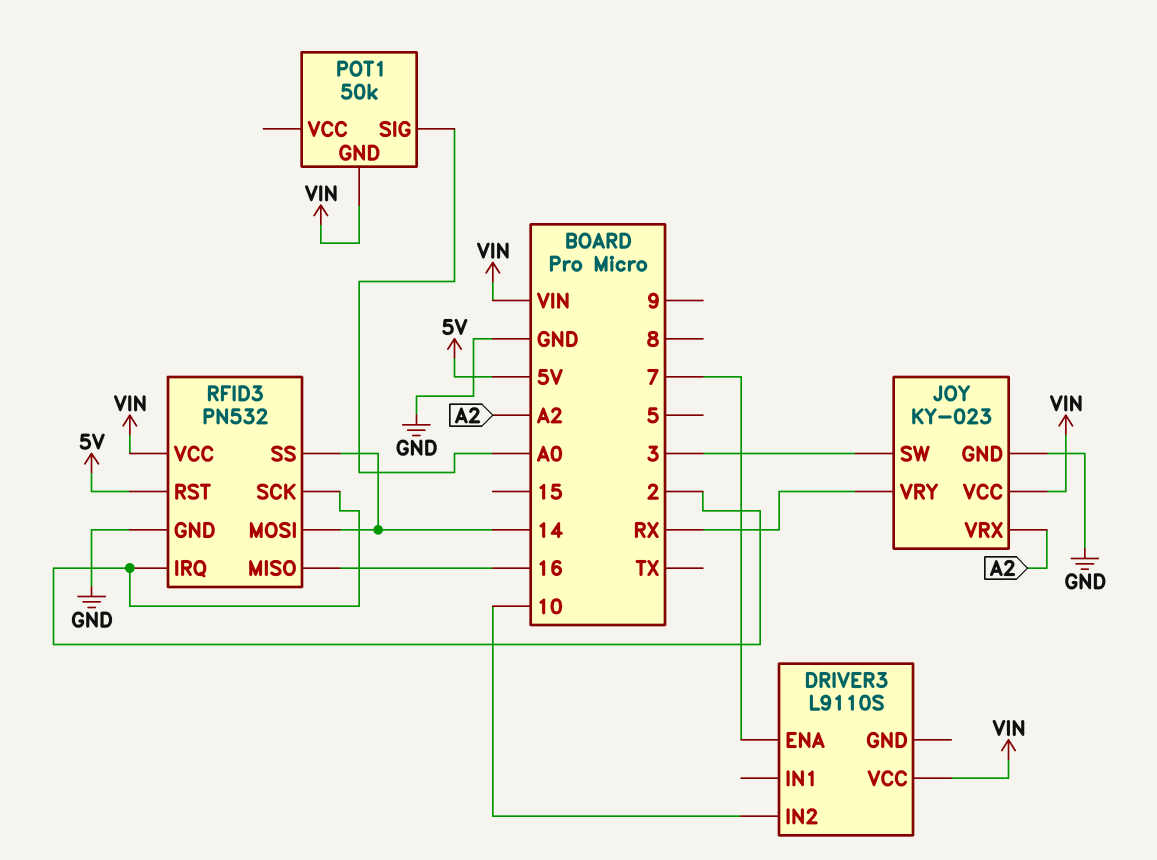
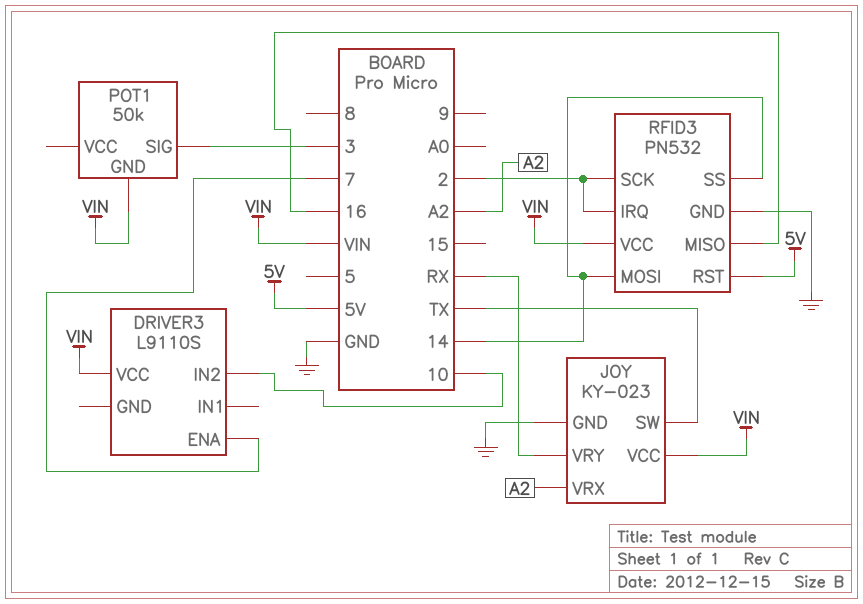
JOY pin SW: 3 -> TX
POT1 pin SIG: A0 -> 3

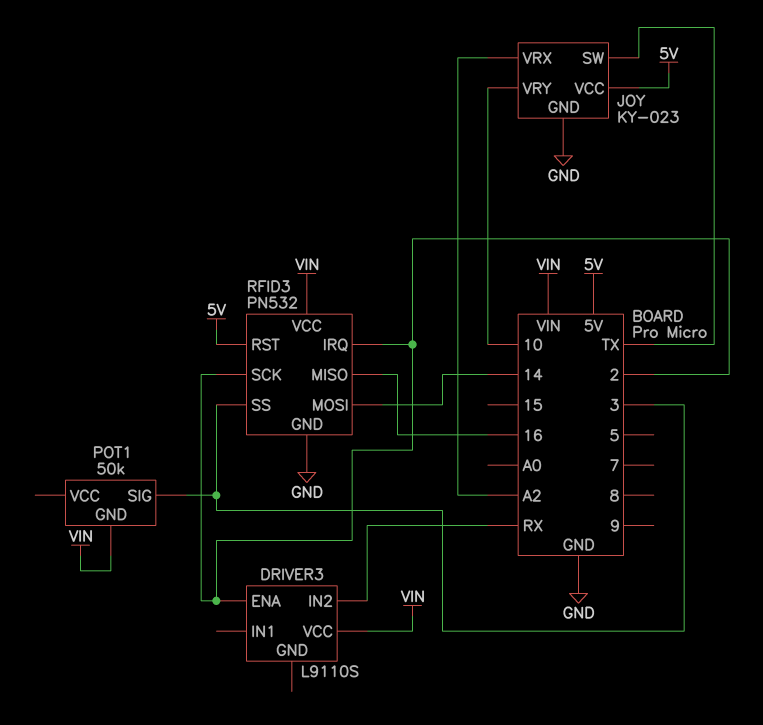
DRIVER3 pin ENA: 7 -> 2
DRIVER3 pin IN2: 10 -> RX
JOY pin VCC: VIN -> 5V
JOY pin VRY: RX -> 10
RFID3 pin SS: 14 -> 3

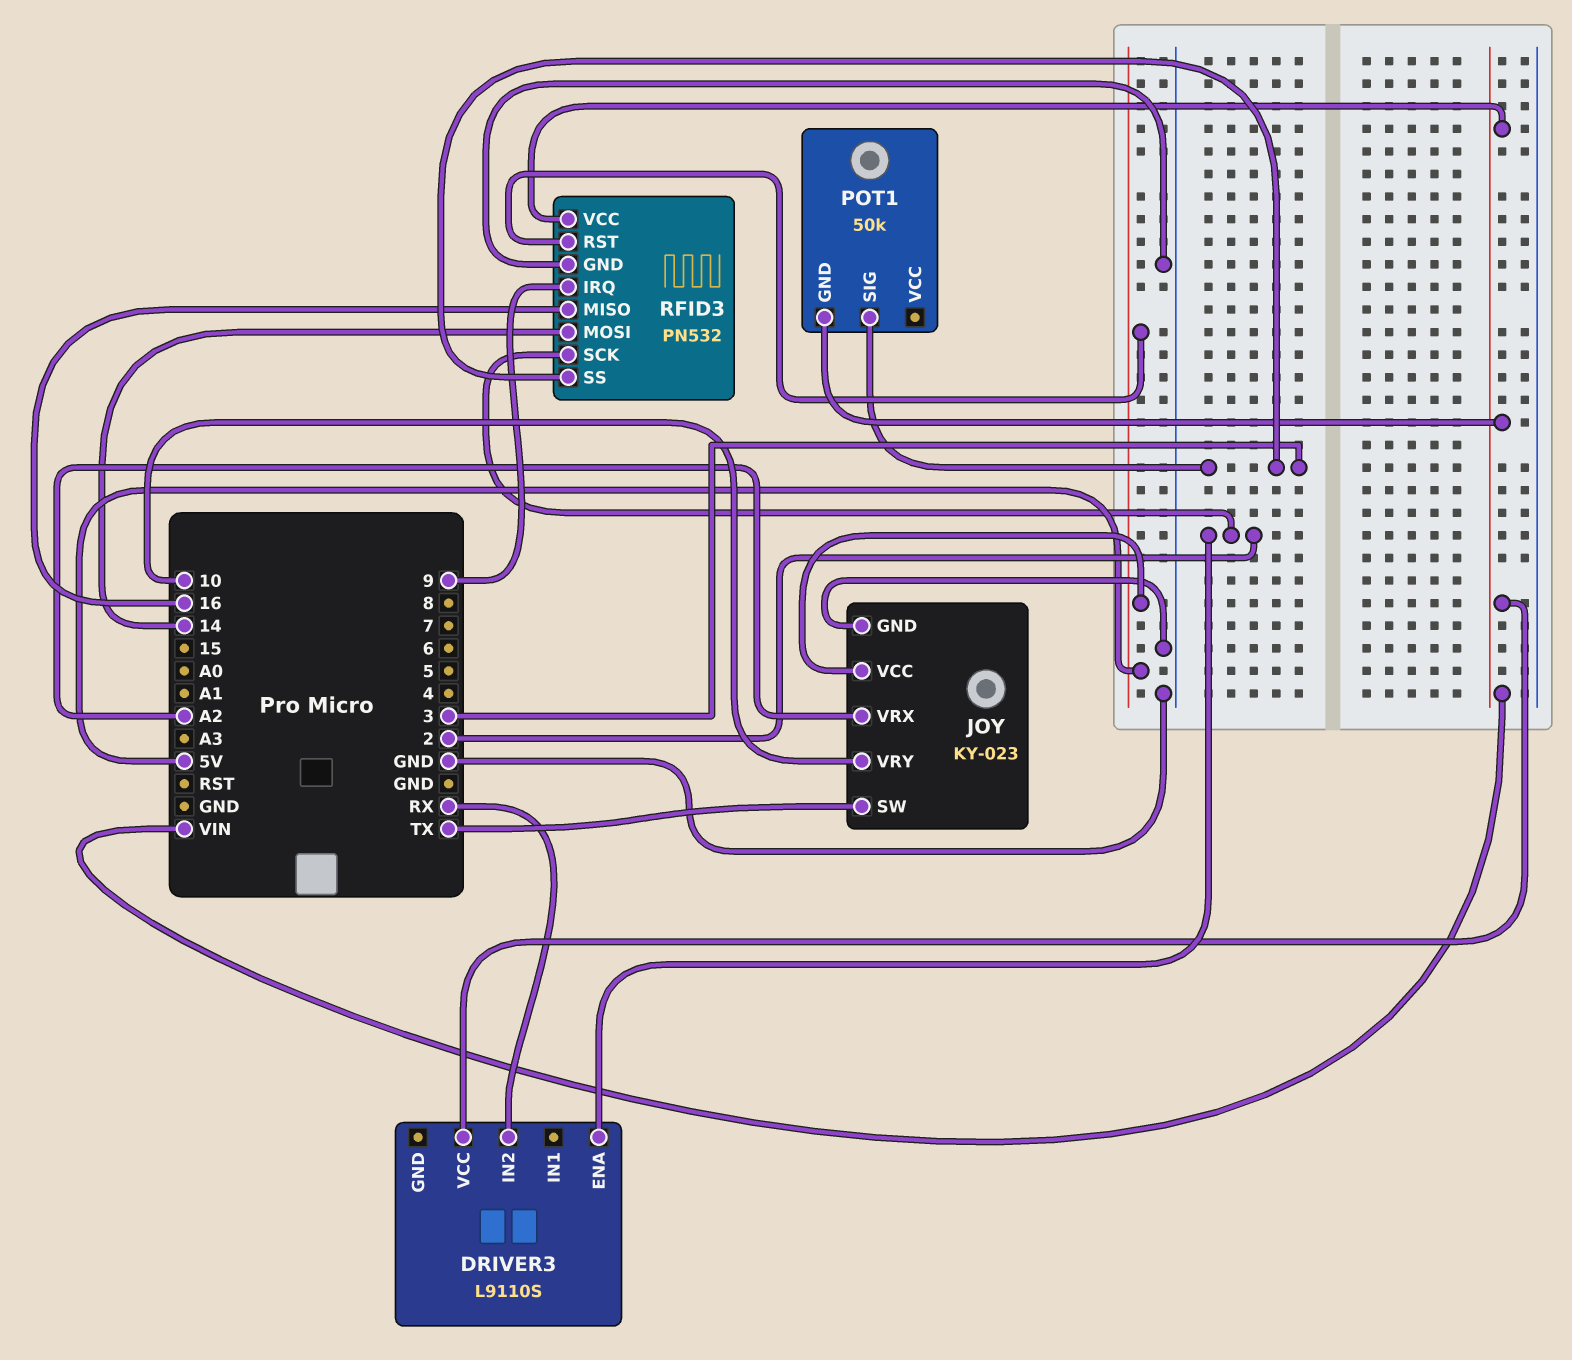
RFID3 pin IRQ: 2 -> 9

